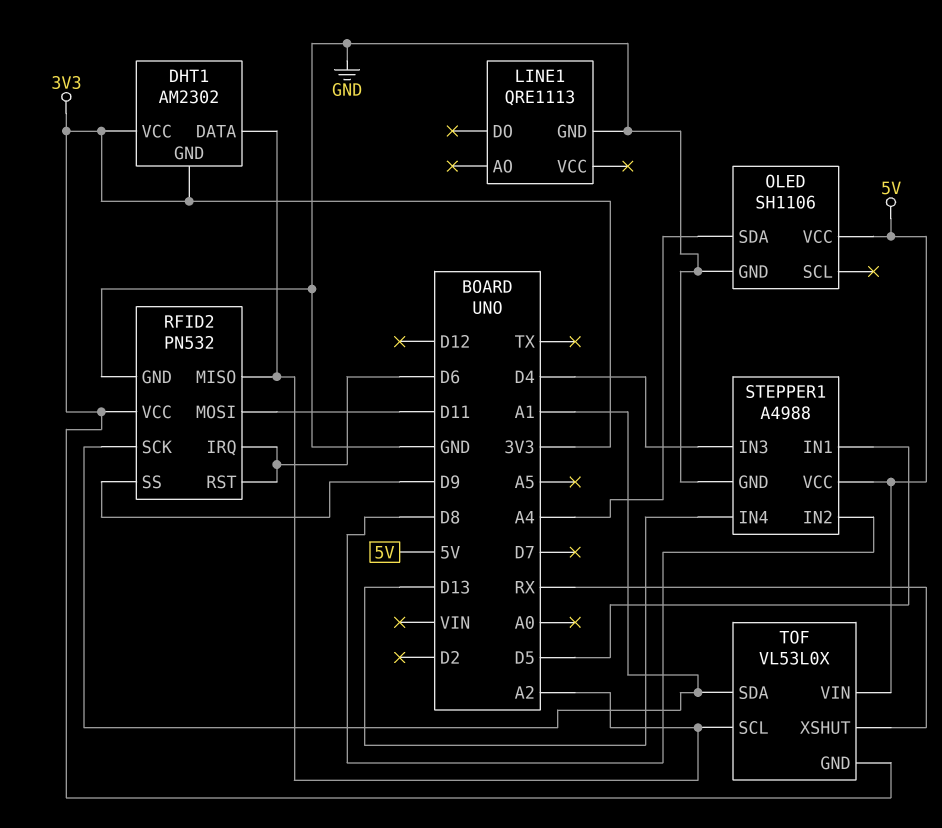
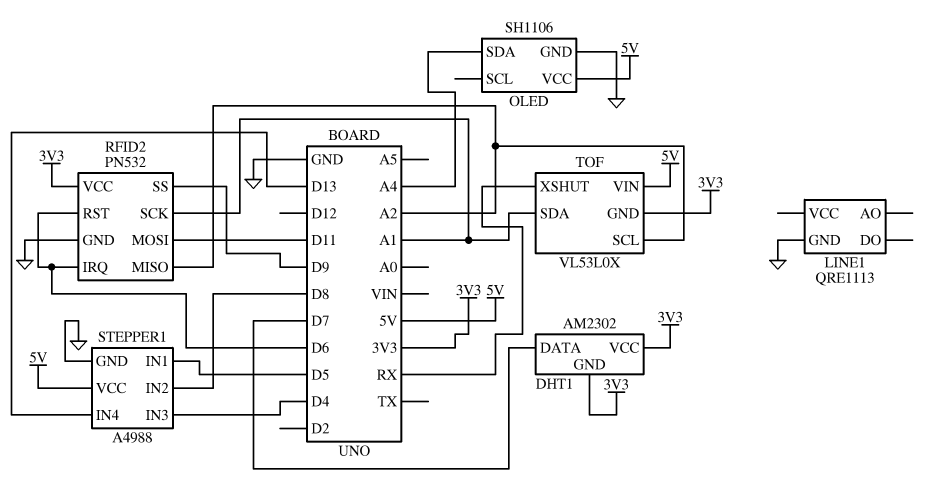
DHT1 pin DATA: A2 -> D7

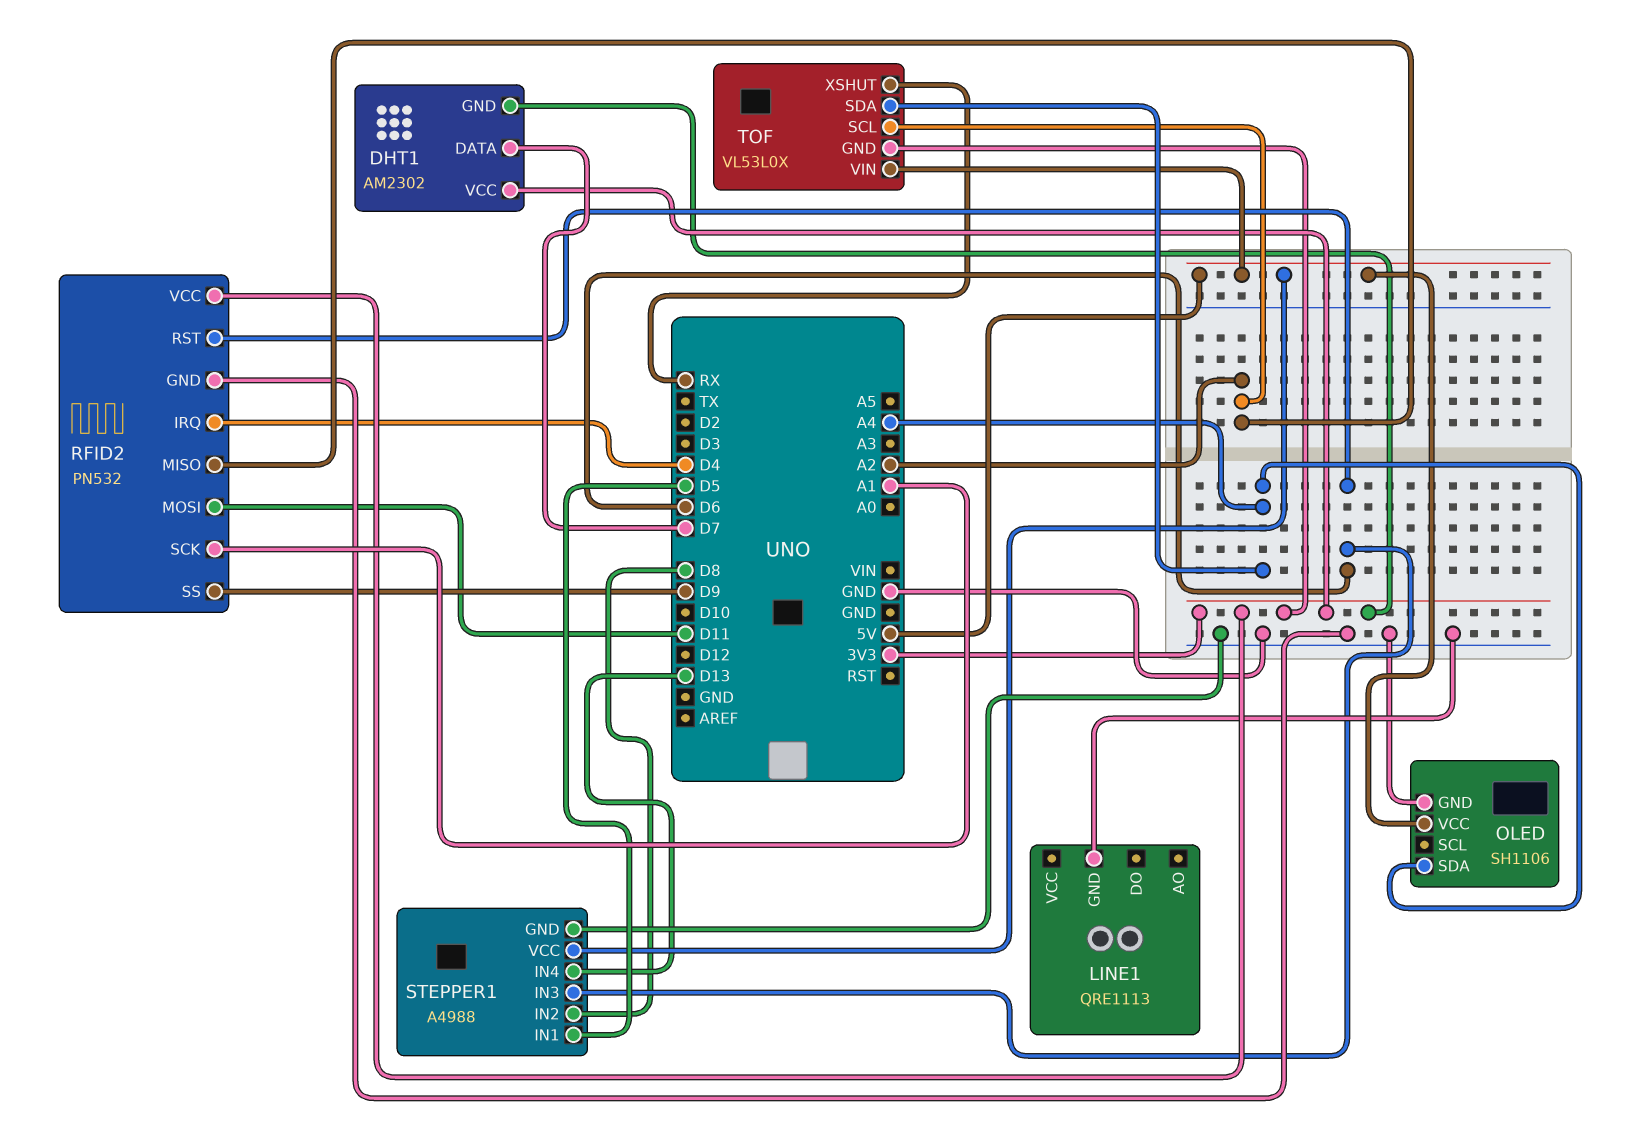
RFID2 pin IRQ: D6 -> D4
STEPPER1 pin IN3: D4 -> D6
TOF pin SDA: A1 -> A4

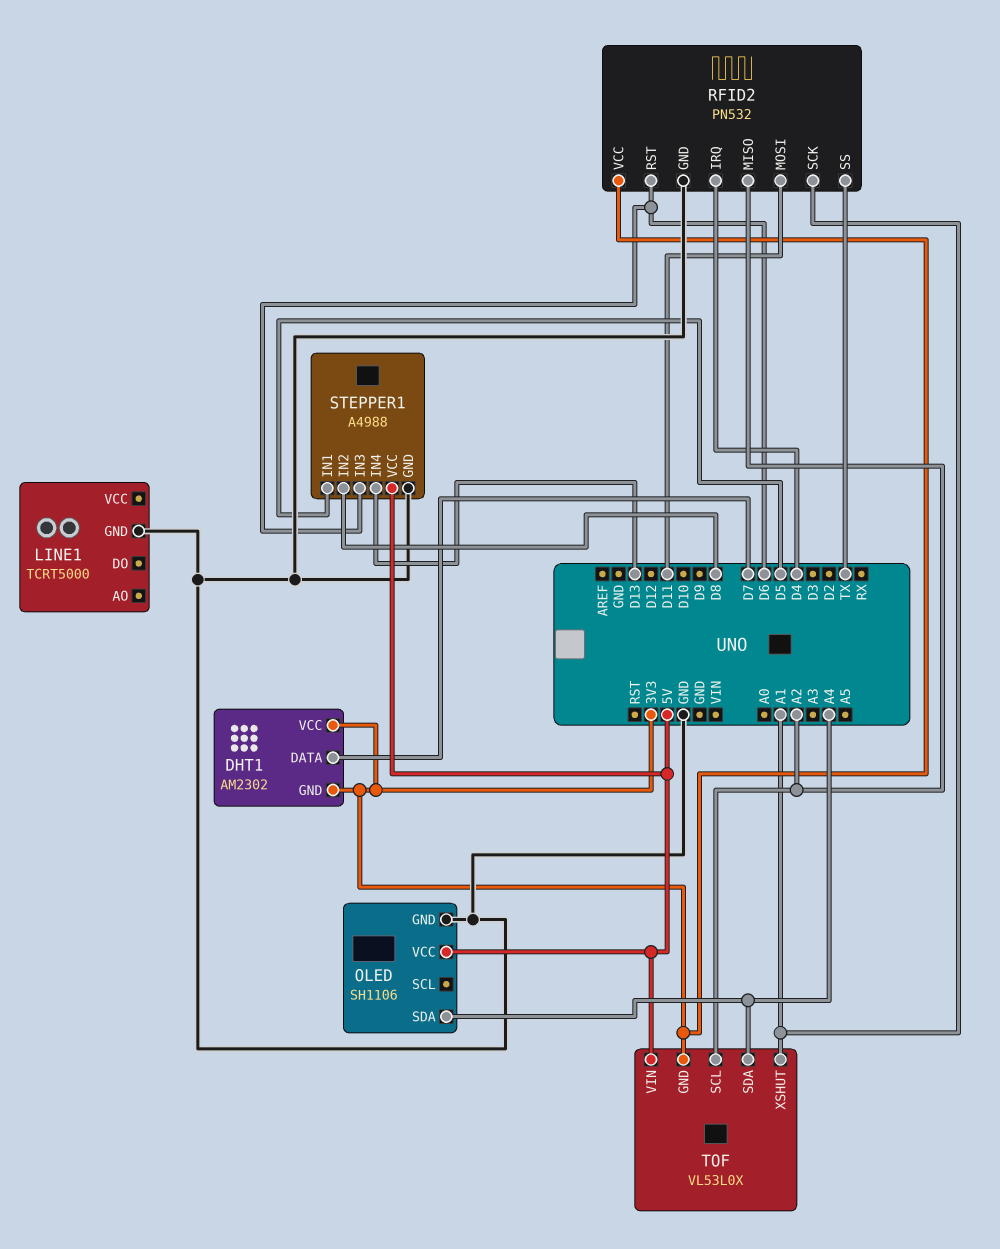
LINE1: QRE1113 -> TCRT5000
RFID2 pin SS: D9 -> TX
TOF pin XSHUT: RX -> A1

